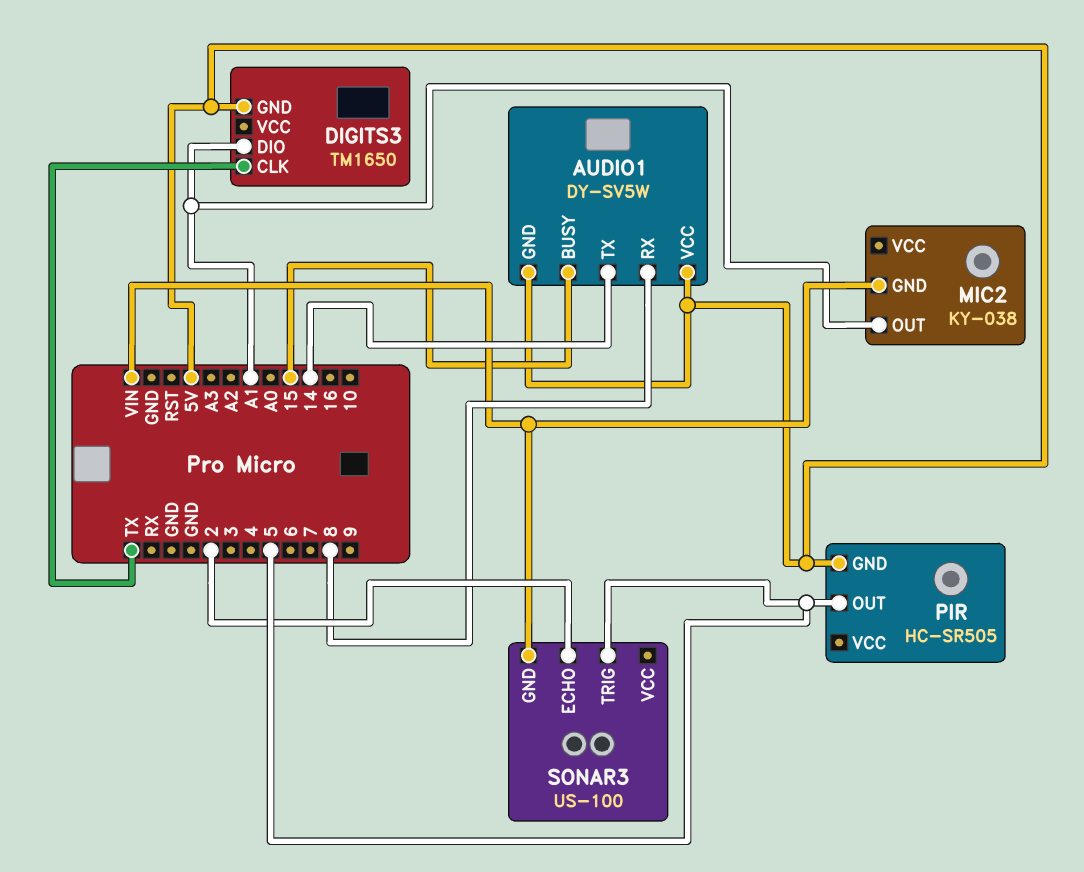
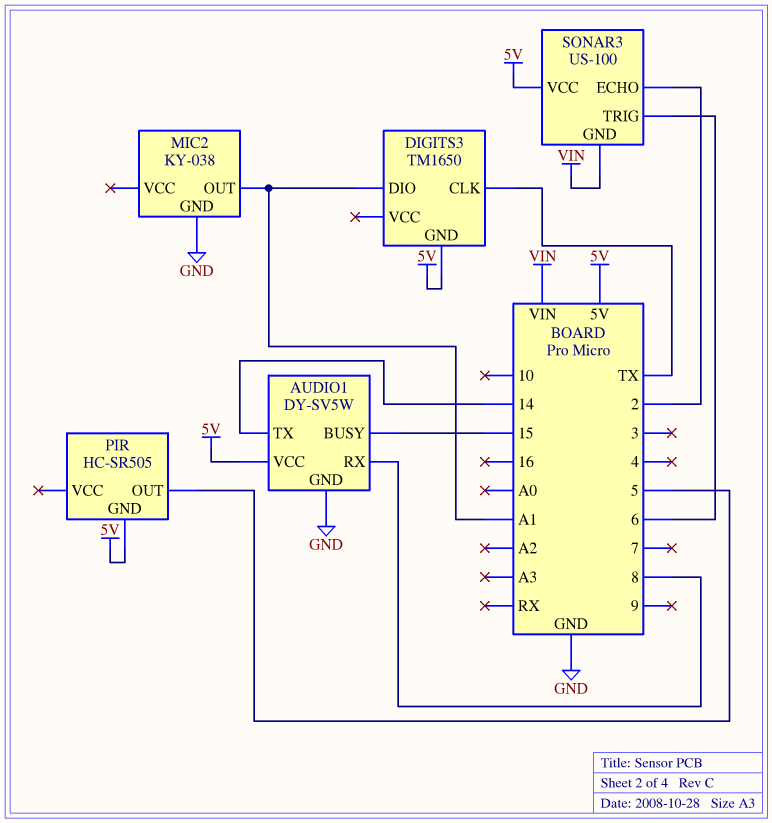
AUDIO1 pin GND: 5V -> GND
MIC2 pin GND: VIN -> GND
SONAR3 pin TRIG: 5 -> 6
SONAR3 pin VCC: none -> 5V

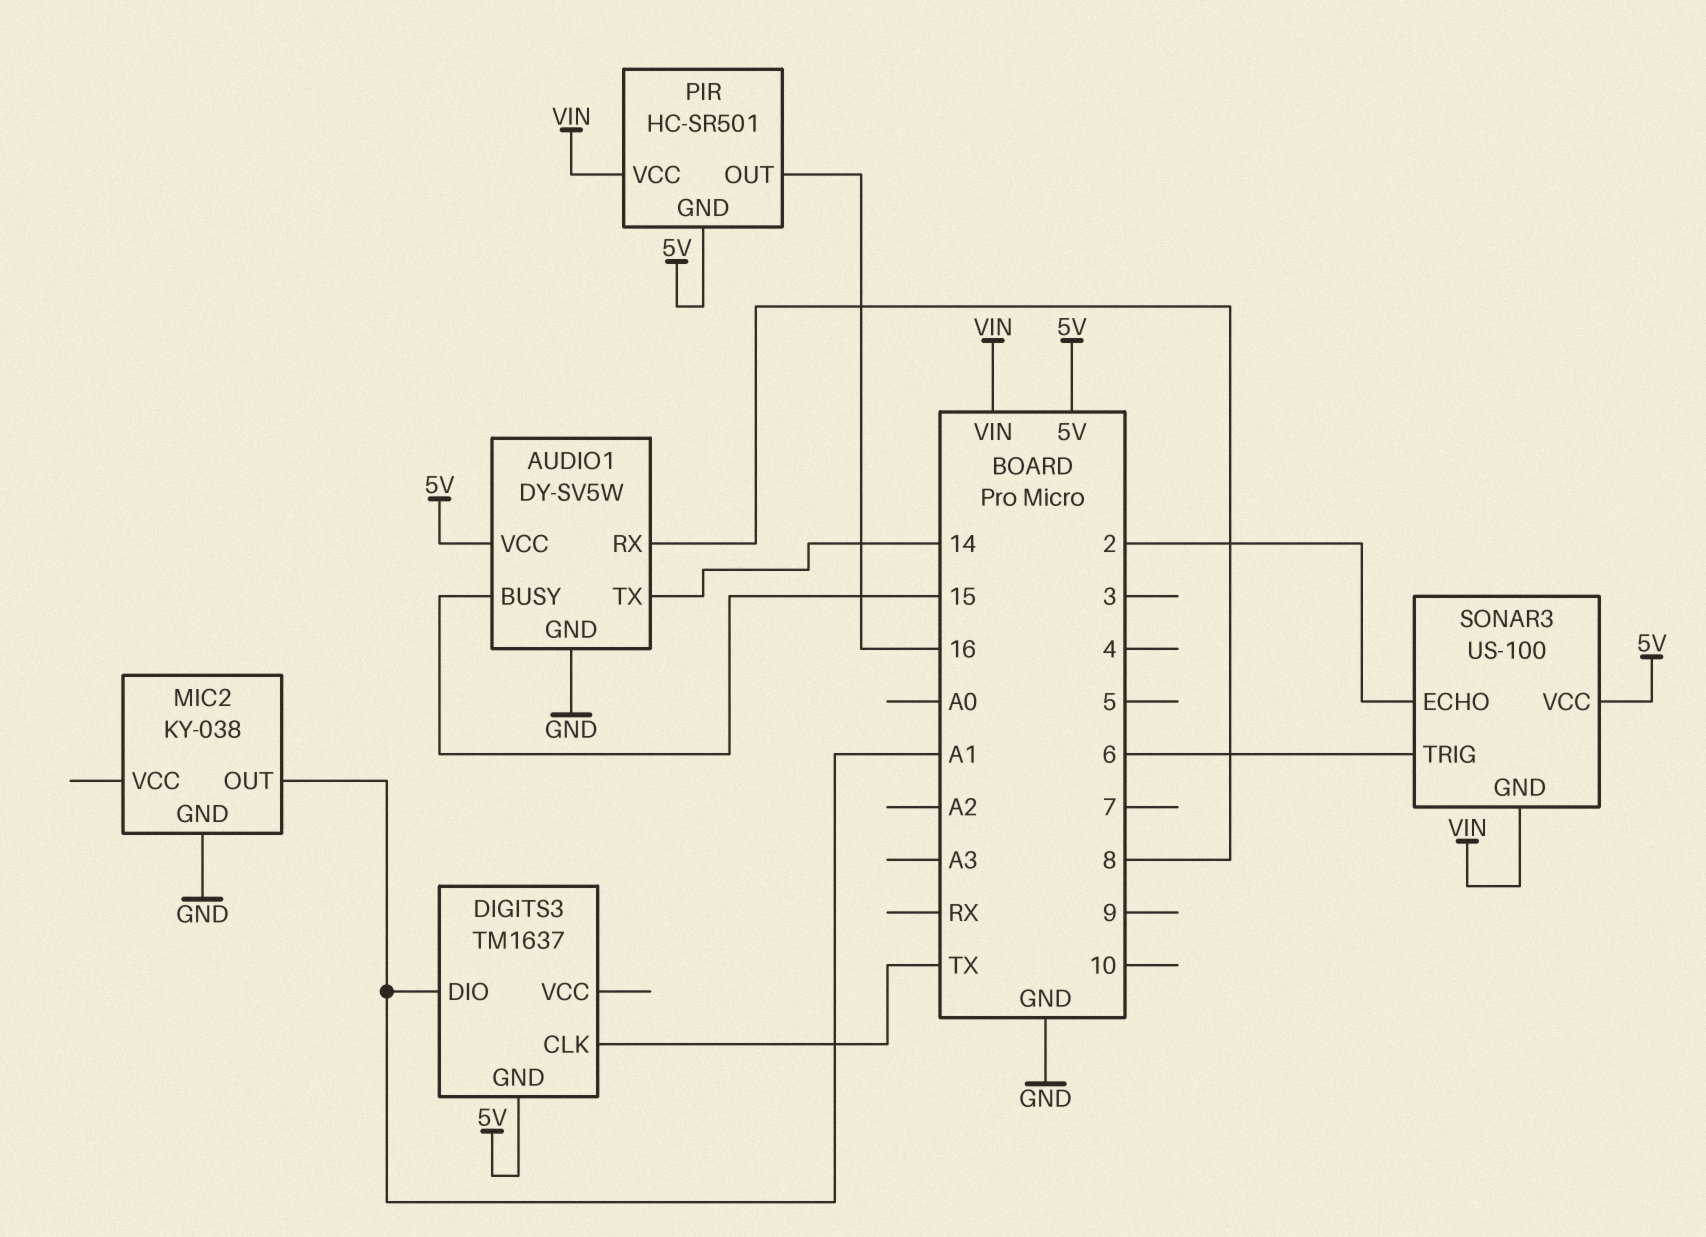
DIGITS3: TM1650 -> TM1637
PIR: HC-SR505 -> HC-SR501
PIR pin OUT: 5 -> 16
PIR pin VCC: none -> VIN

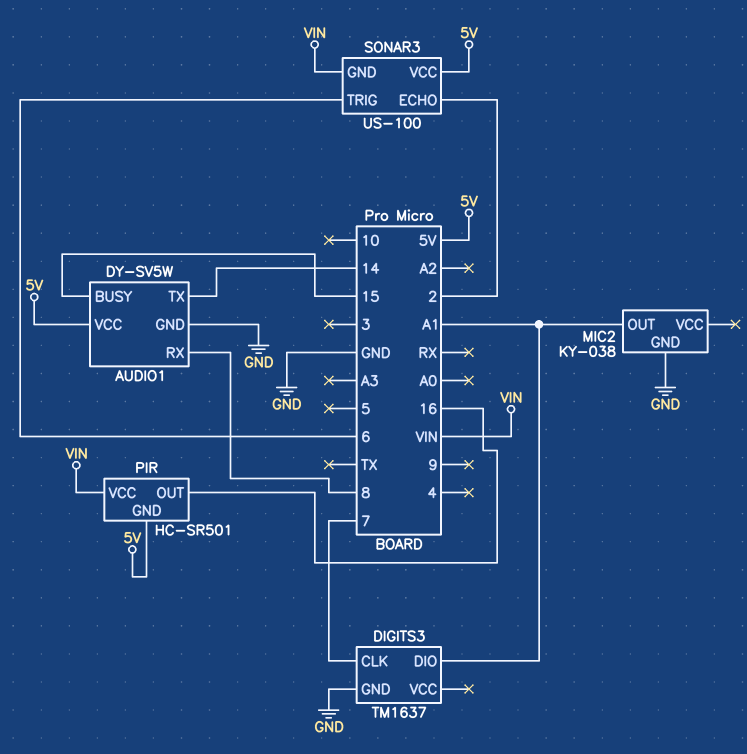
DIGITS3 pin CLK: TX -> 7
DIGITS3 pin GND: 5V -> GND

